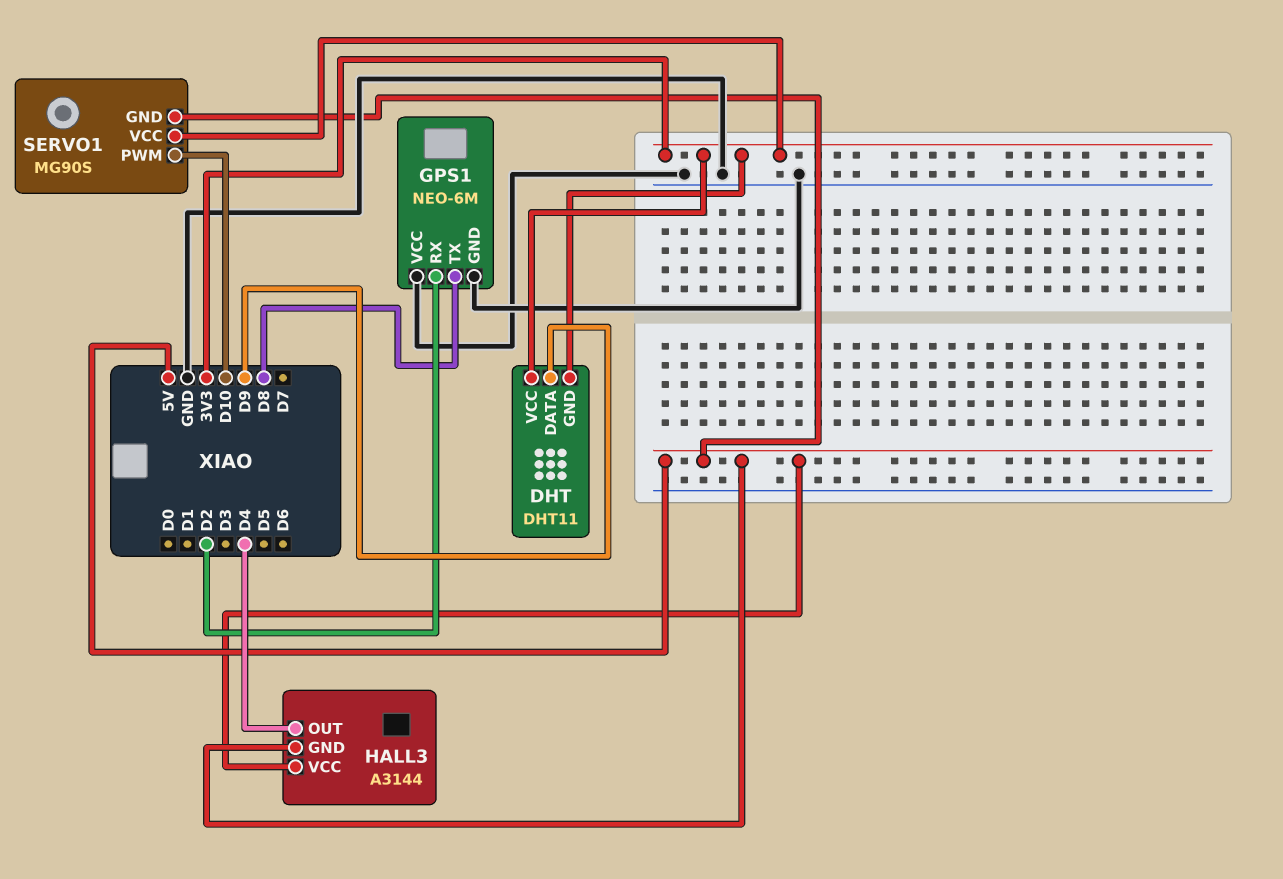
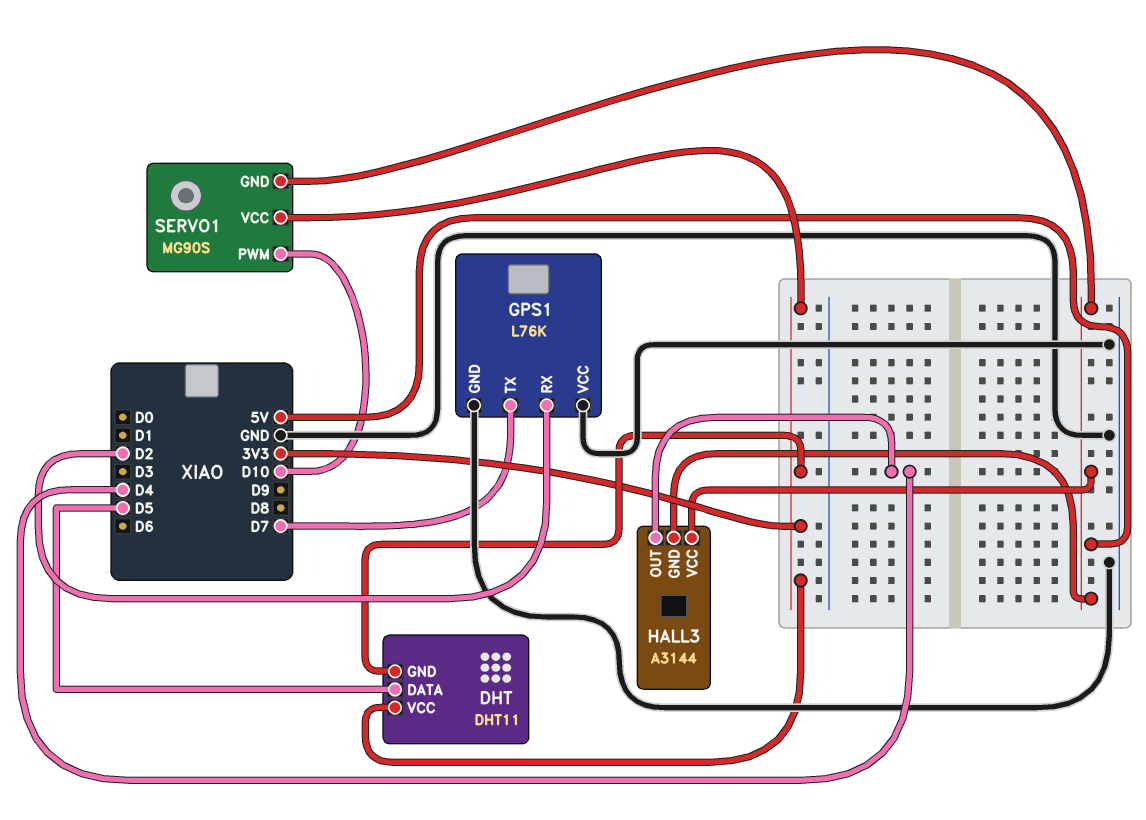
DHT pin DATA: D9 -> D5
GPS1: NEO-6M -> L76K
GPS1 pin TX: D8 -> D7

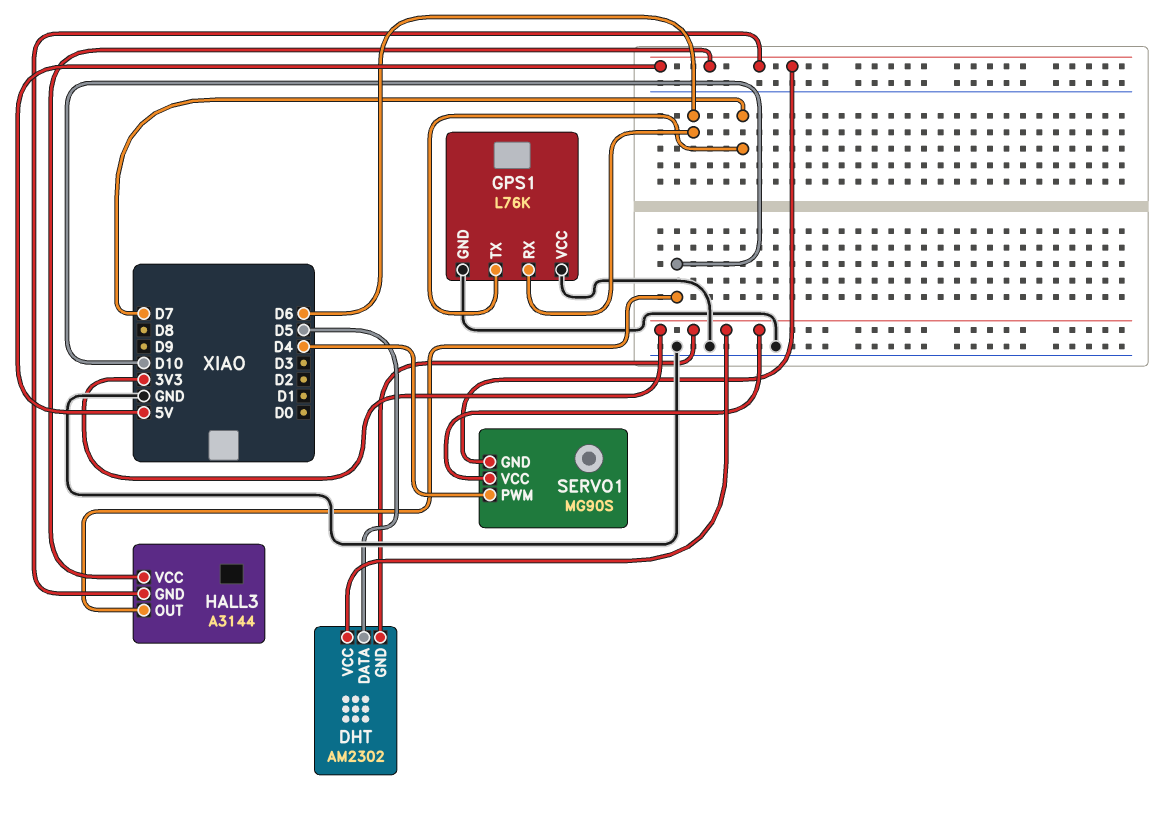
DHT: DHT11 -> AM2302
GPS1 pin RX: D2 -> D6
HALL3 pin OUT: D4 -> D10
SERVO1 pin PWM: D10 -> D4

